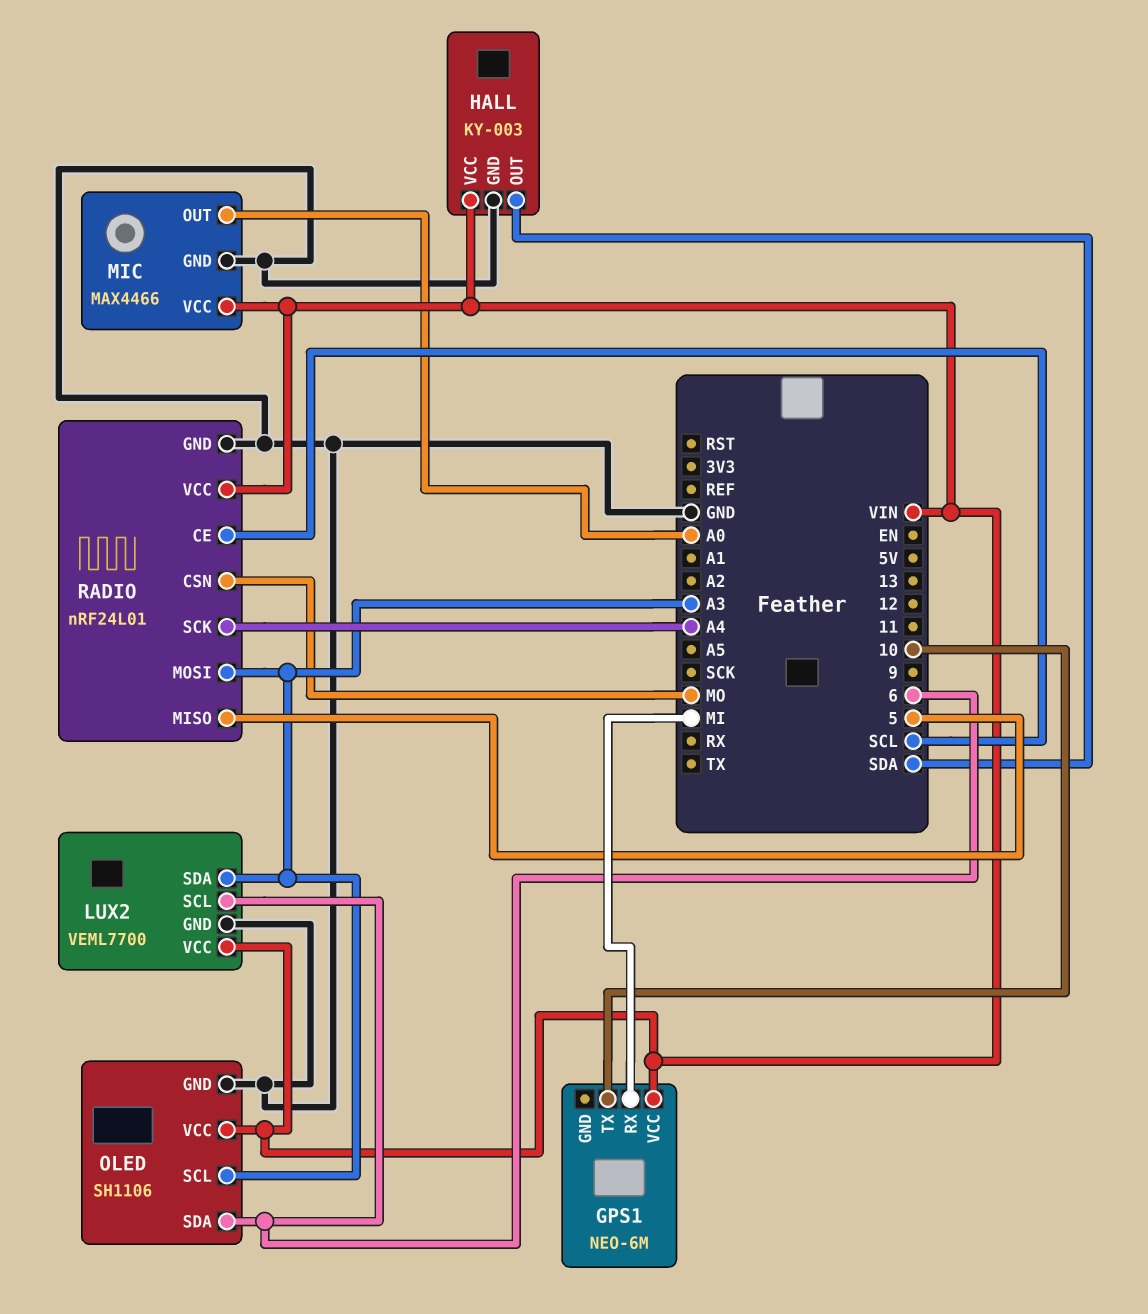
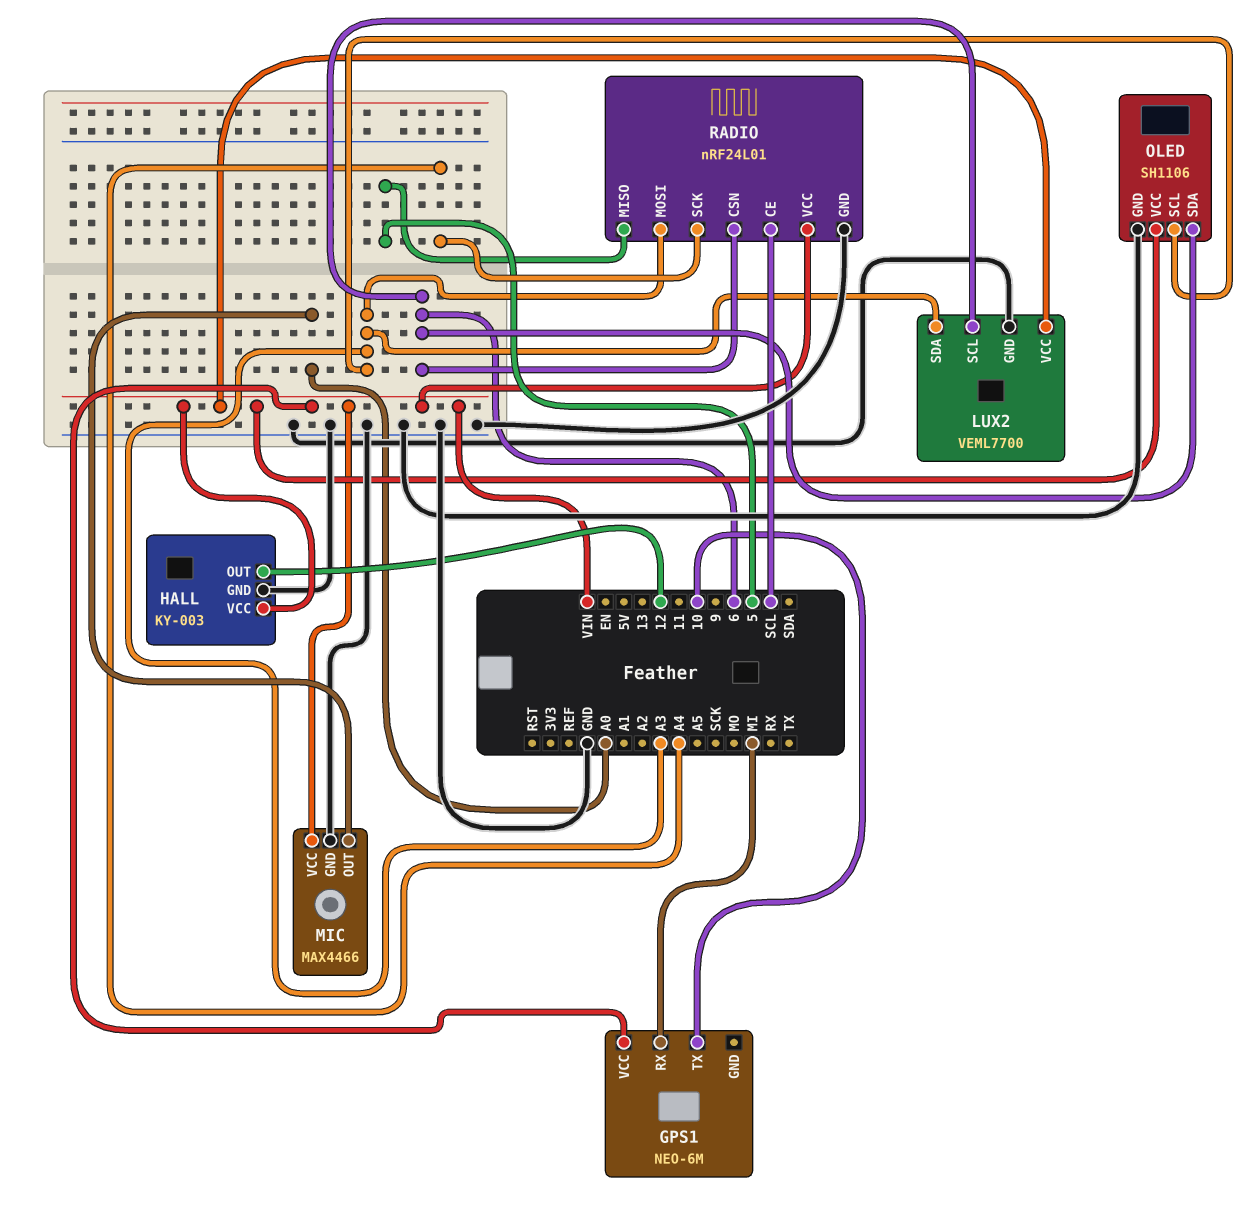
HALL pin OUT: SDA -> 12
RADIO pin CSN: MO -> 6

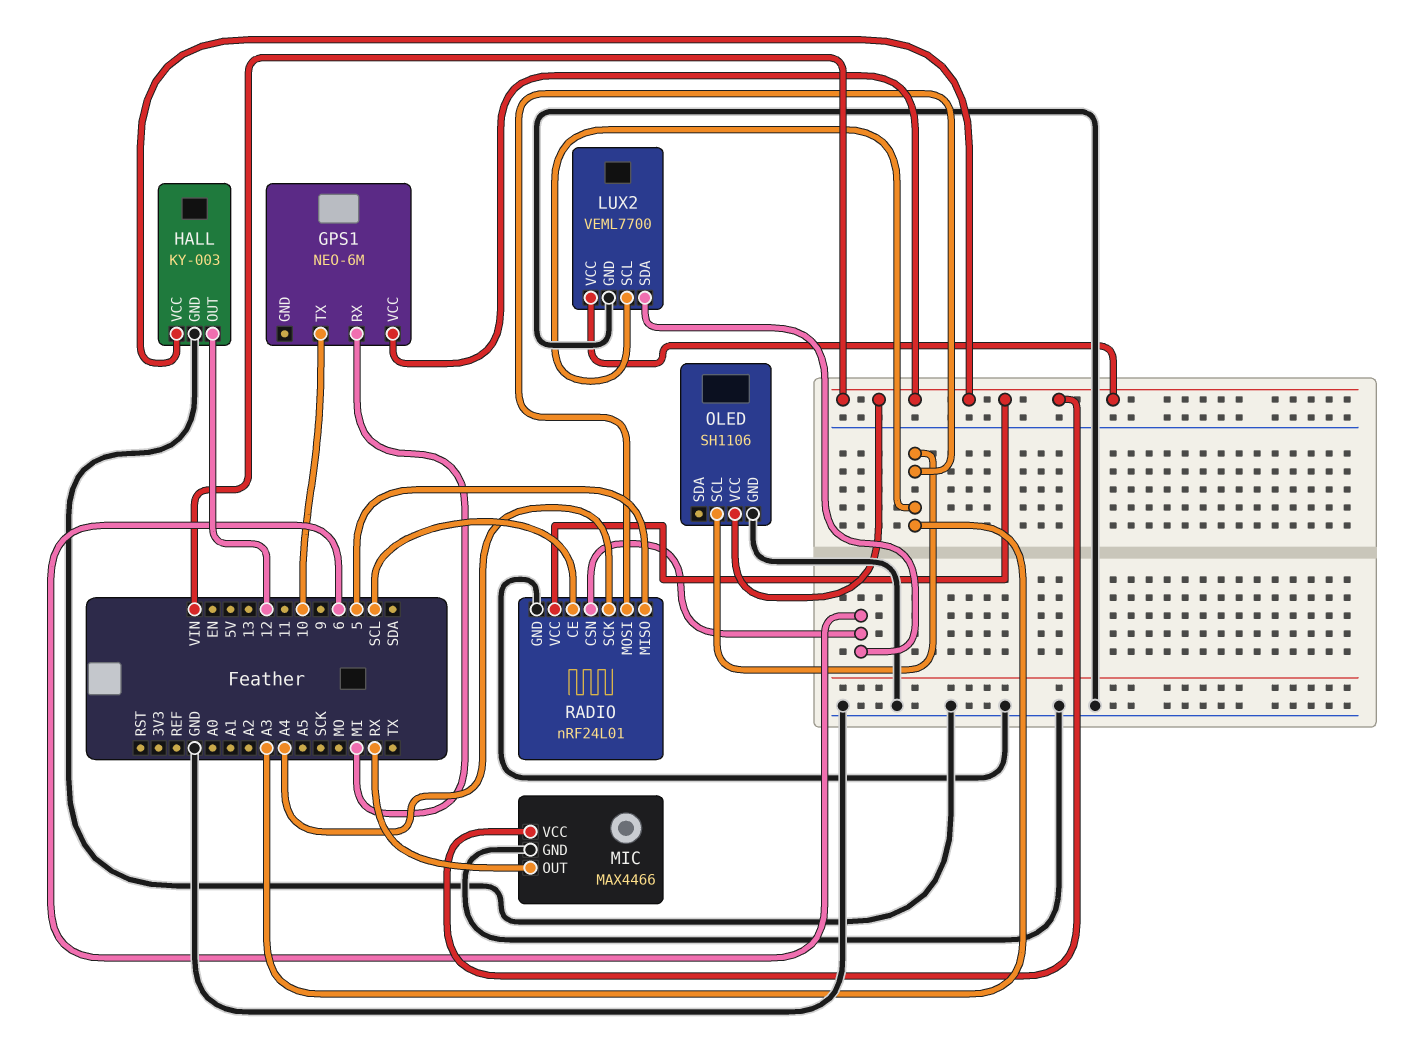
LUX2 pin SCL: 6 -> A3
LUX2 pin SDA: A3 -> 6
MIC pin OUT: A0 -> RX
OLED pin SDA: 6 -> none

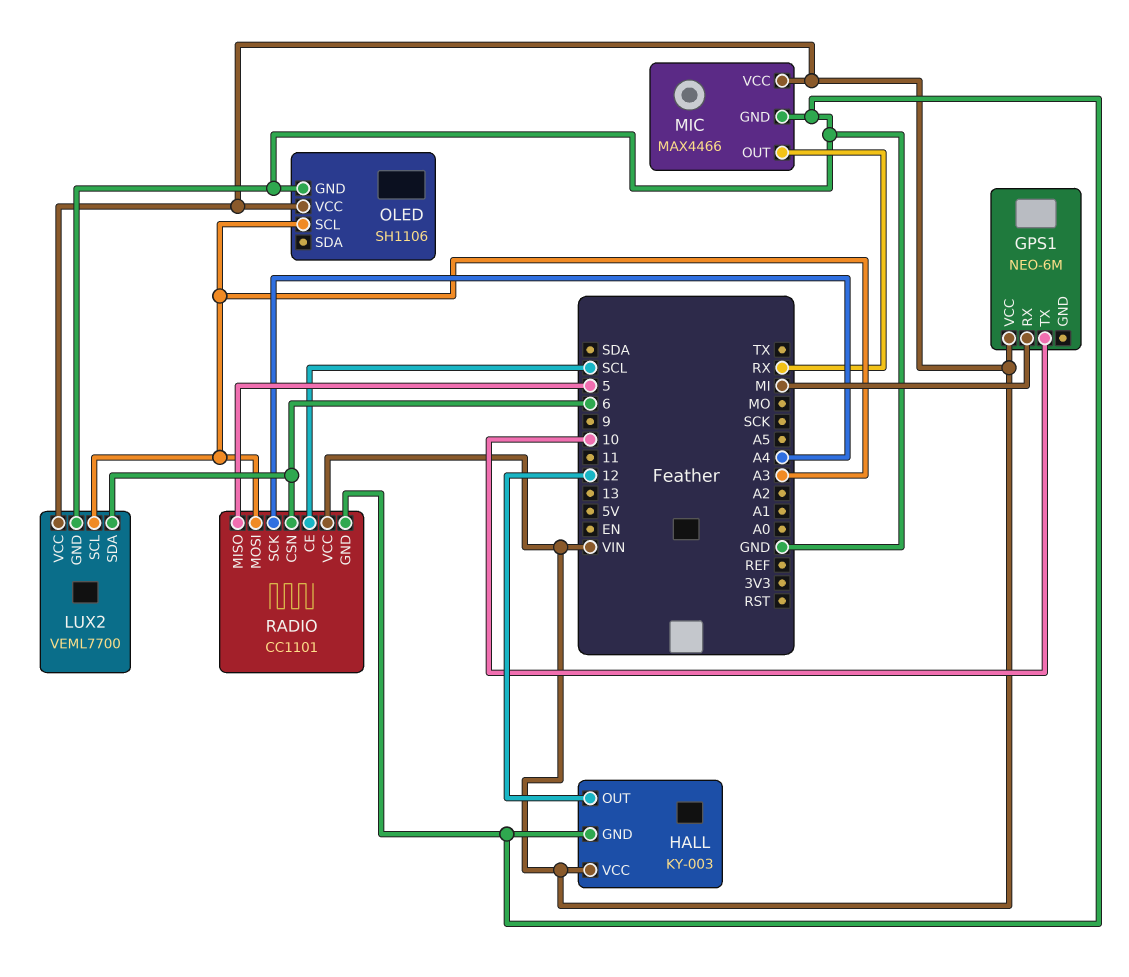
RADIO: nRF24L01 -> CC1101

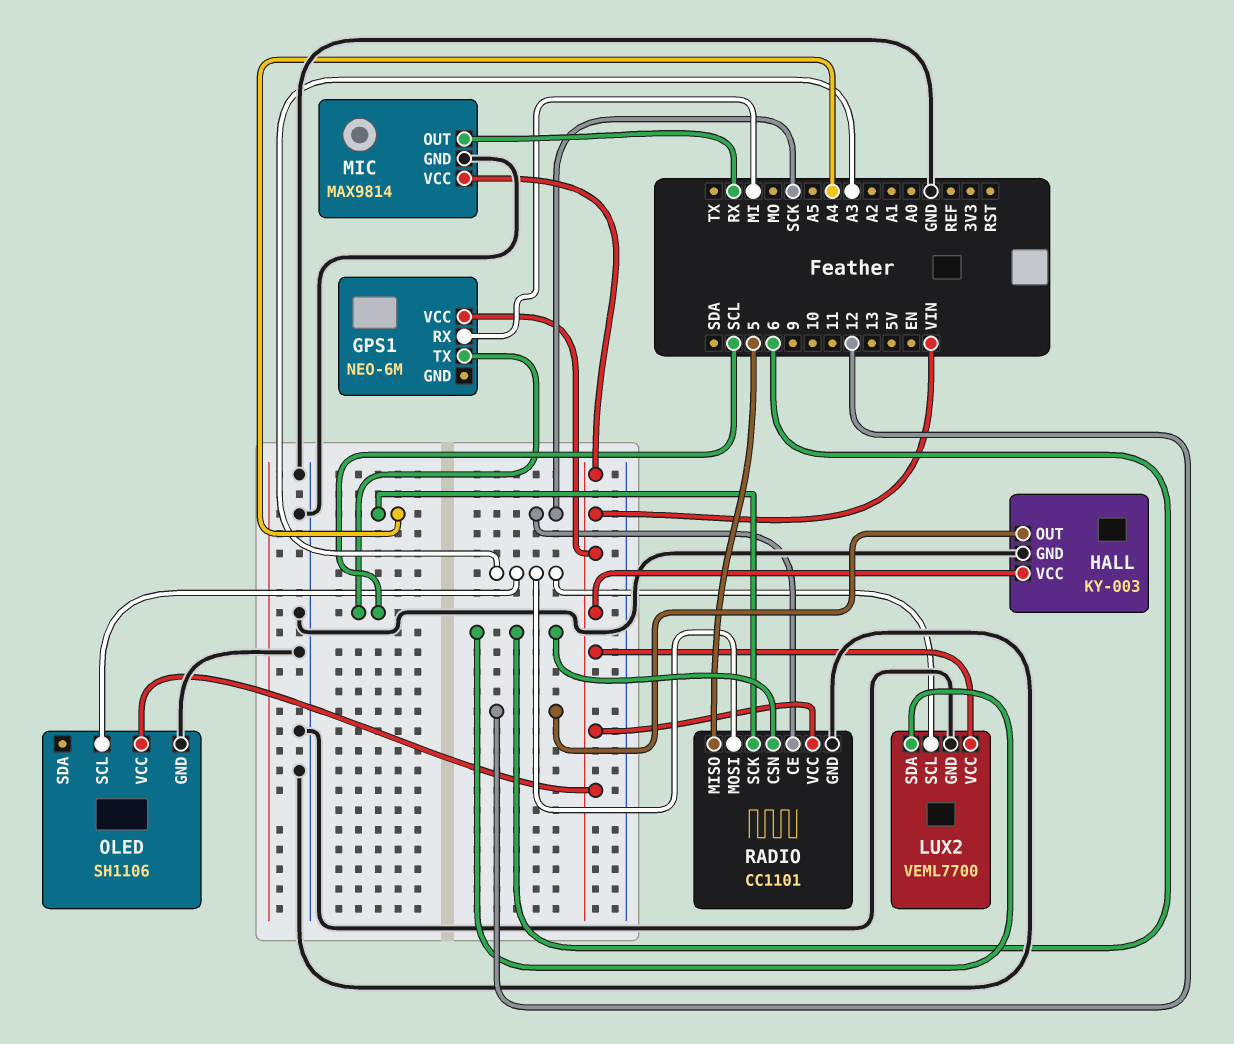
GPS1 pin TX: 10 -> SCL
MIC: MAX4466 -> MAX9814
RADIO pin CE: SCL -> SCK

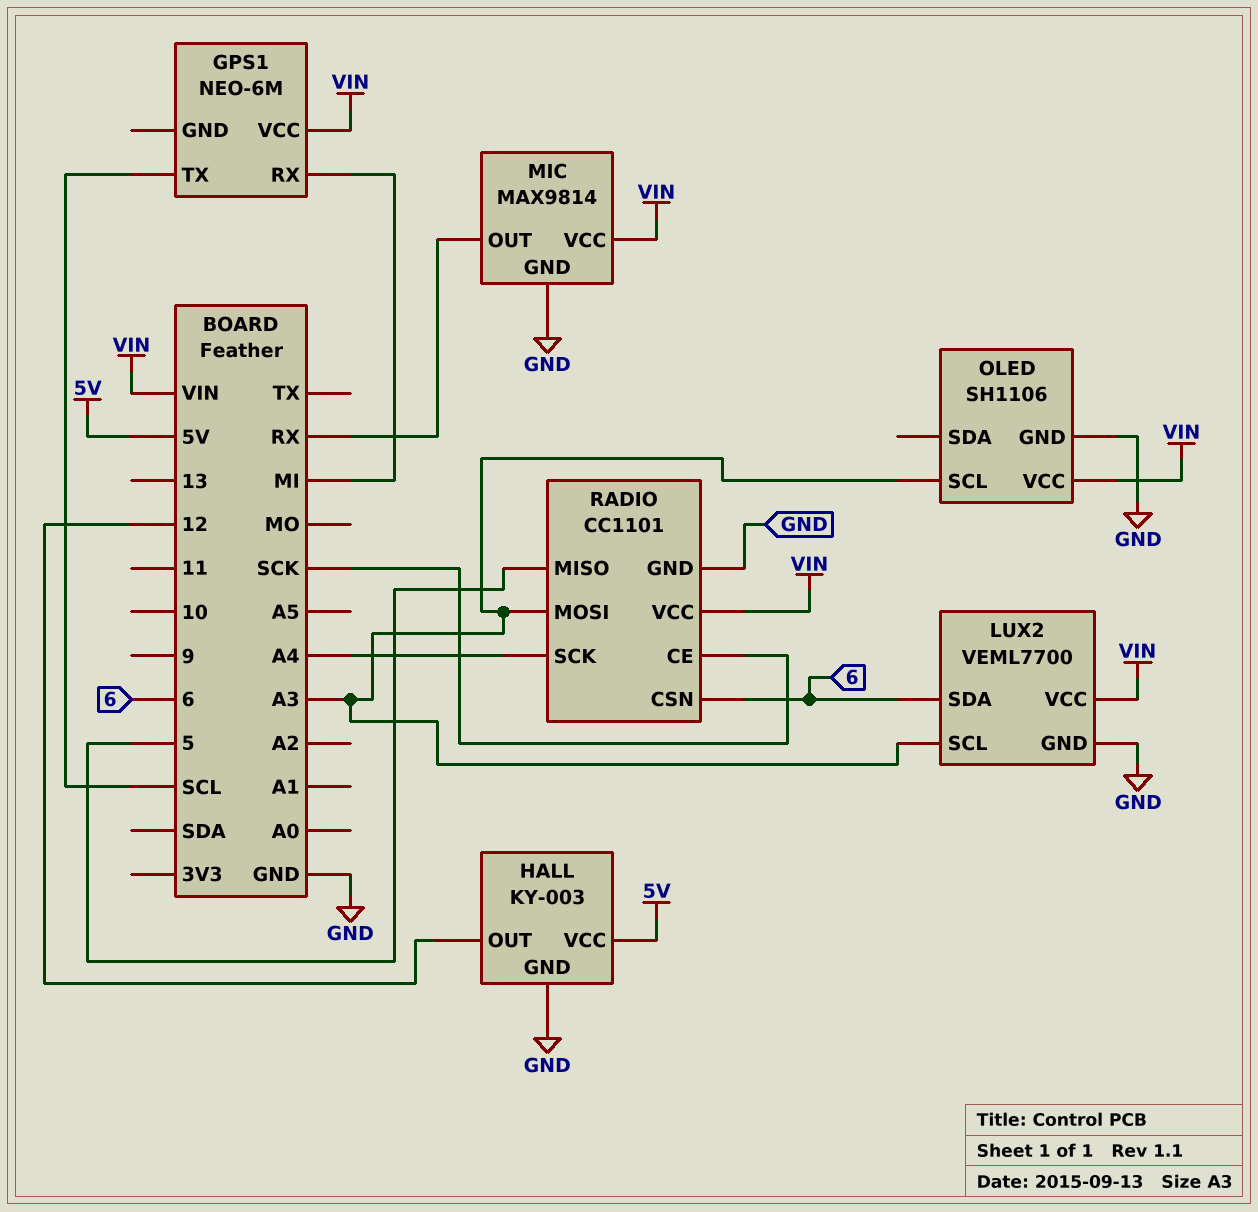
HALL pin VCC: VIN -> 5V

